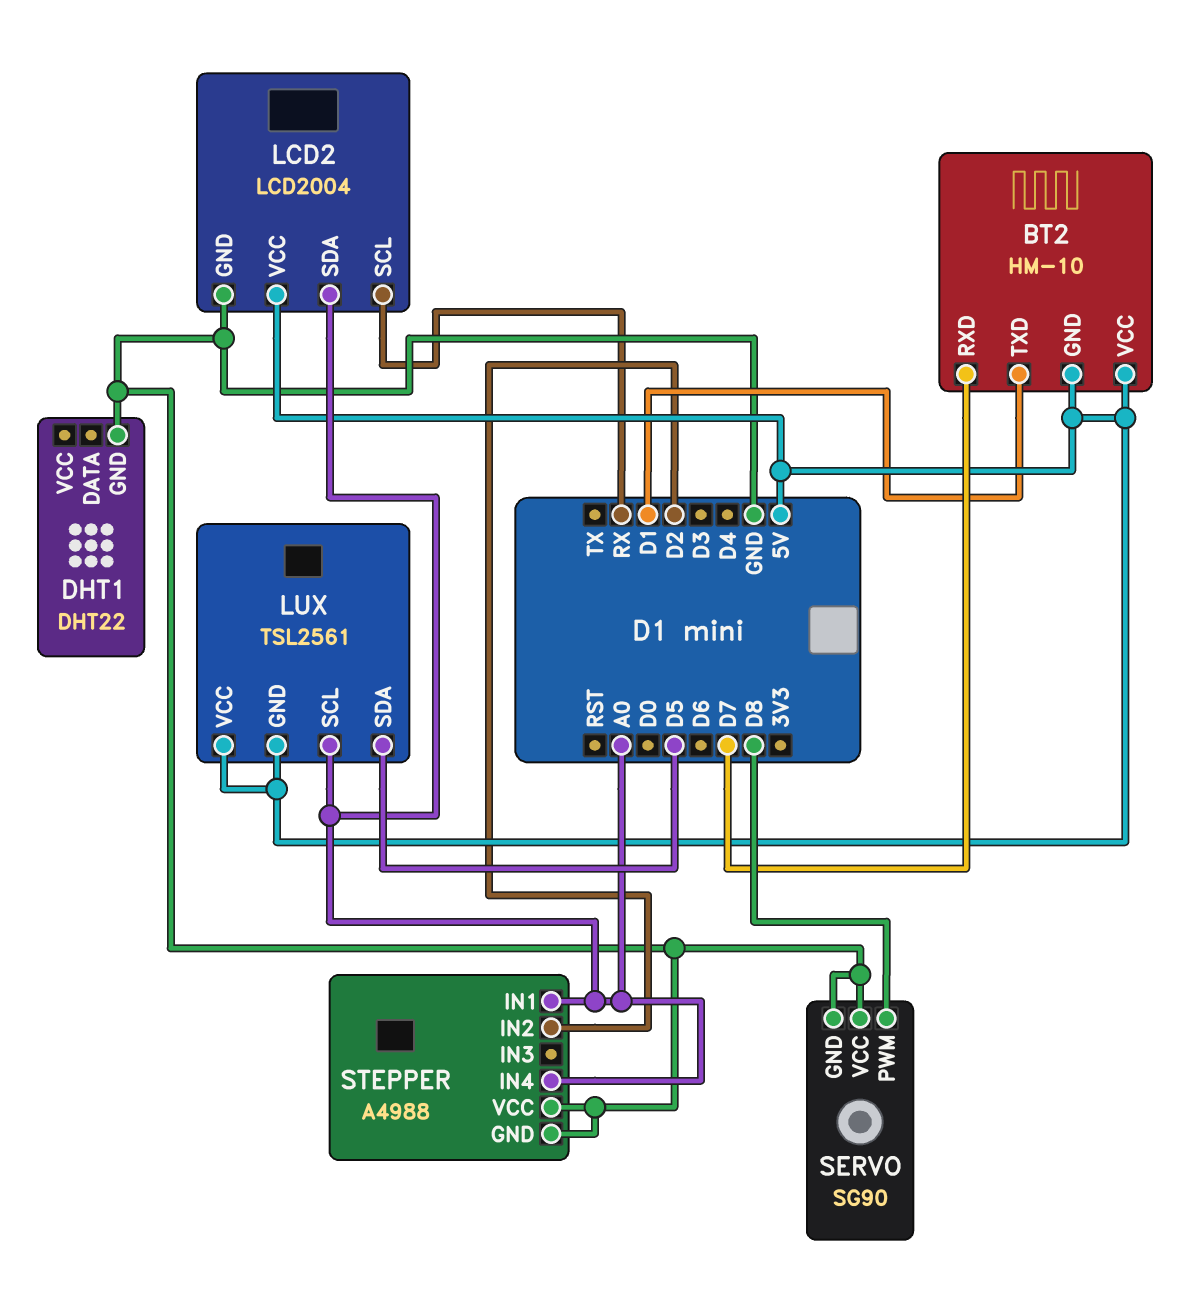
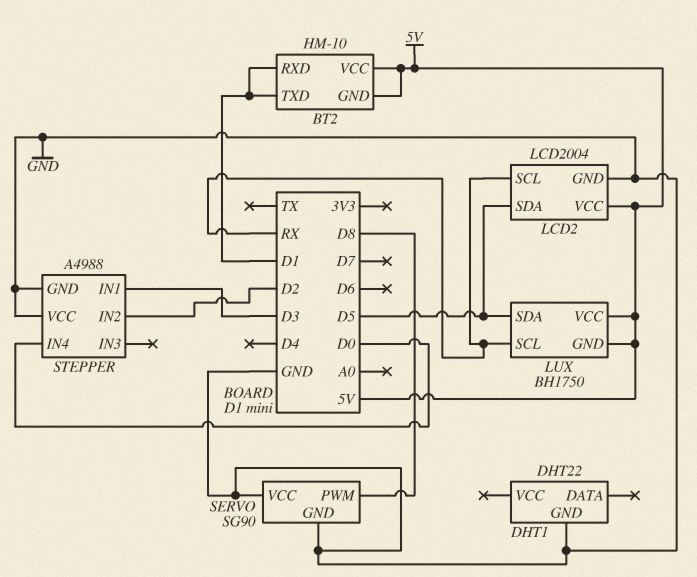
BT2 pin RXD: D7 -> D1
LCD2 pin SDA: A0 -> D5
LUX: TSL2561 -> BH1750
LUX pin SCL: A0 -> RX
STEPPER pin IN1: A0 -> D3
STEPPER pin IN4: A0 -> D0

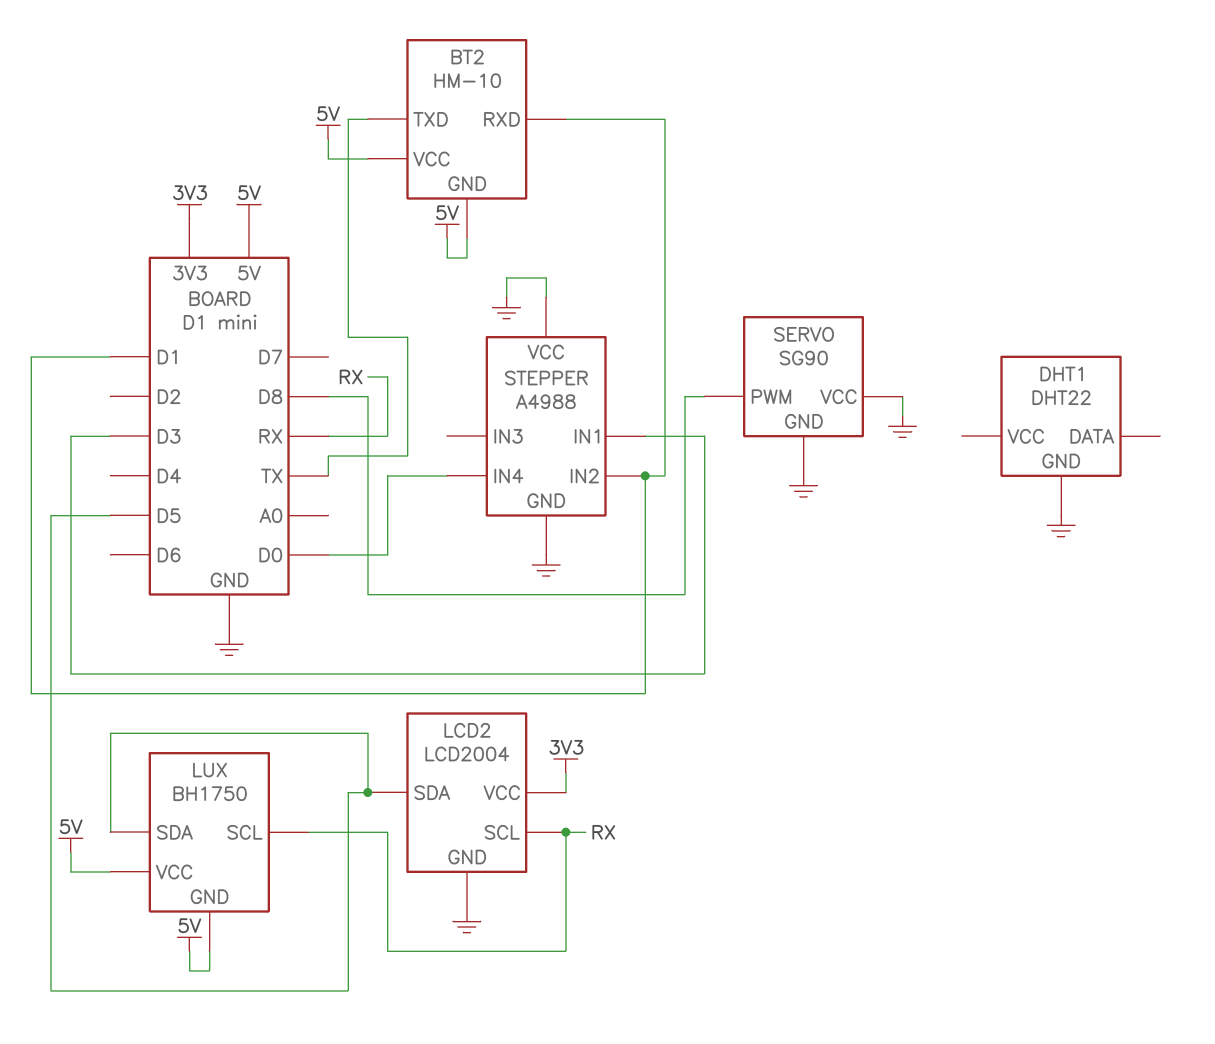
BT2 pin TXD: D1 -> TX
LCD2 pin VCC: 5V -> 3V3
STEPPER pin IN2: D2 -> D1

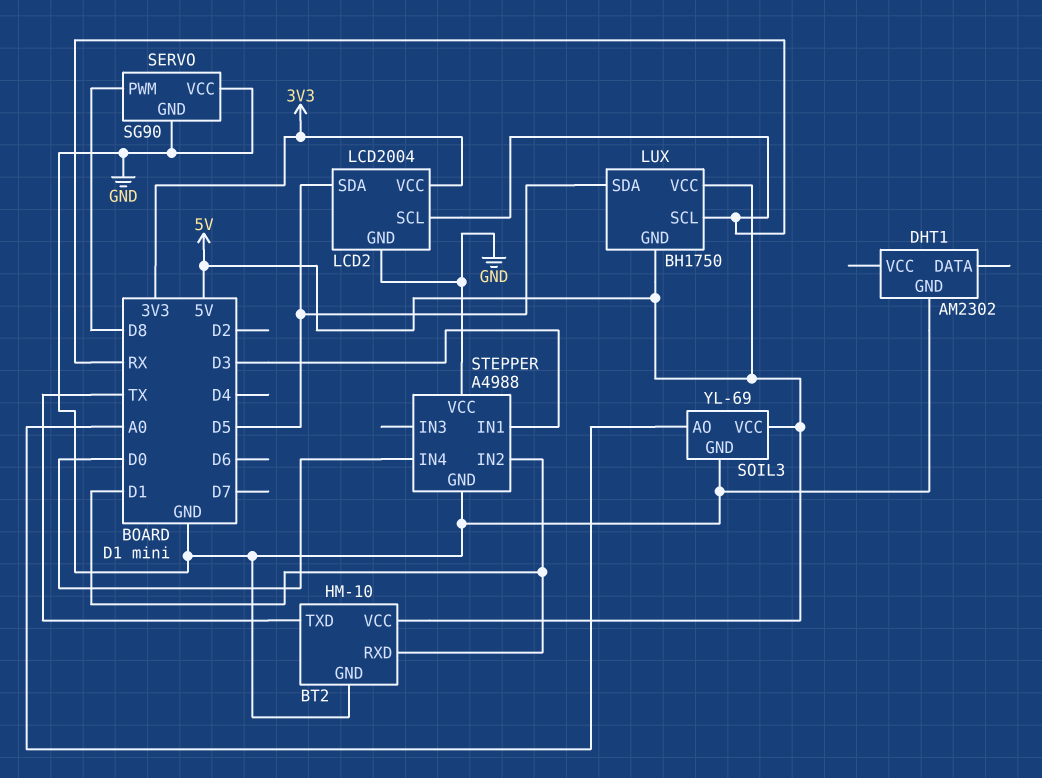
BT2 pin GND: 5V -> GND
DHT1: DHT22 -> AM2302
SOIL3: none -> YL-69
SOIL3 pin AO: none -> A0
SOIL3 pin GND: none -> GND
SOIL3 pin VCC: none -> 5V

